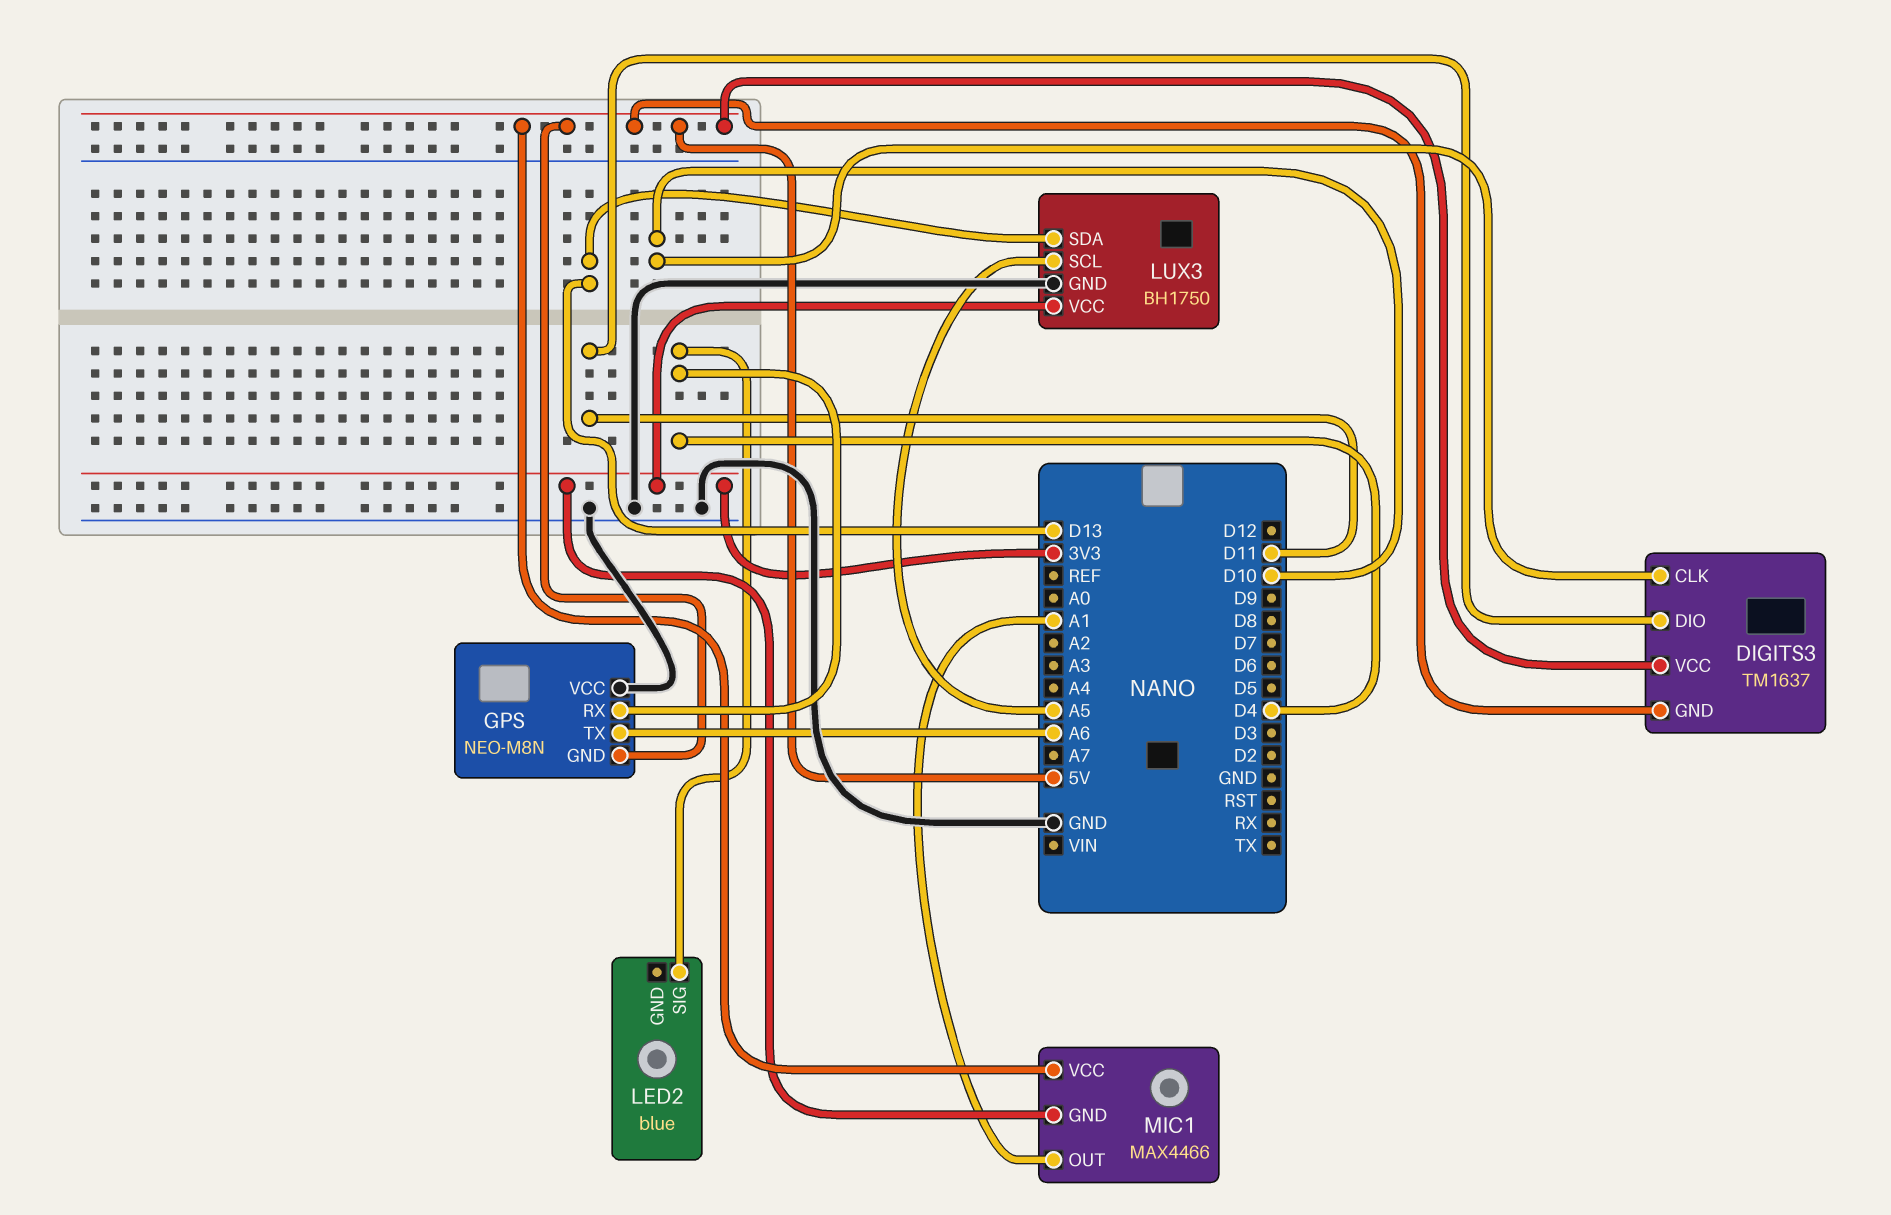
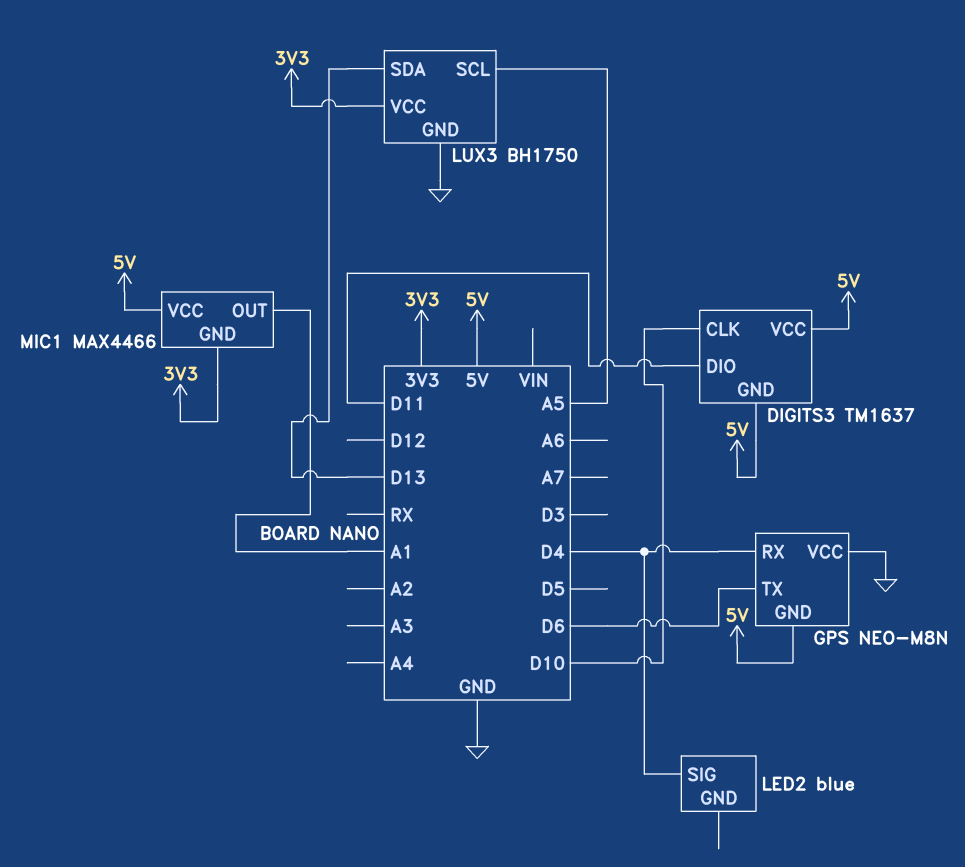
GPS pin TX: A6 -> D6

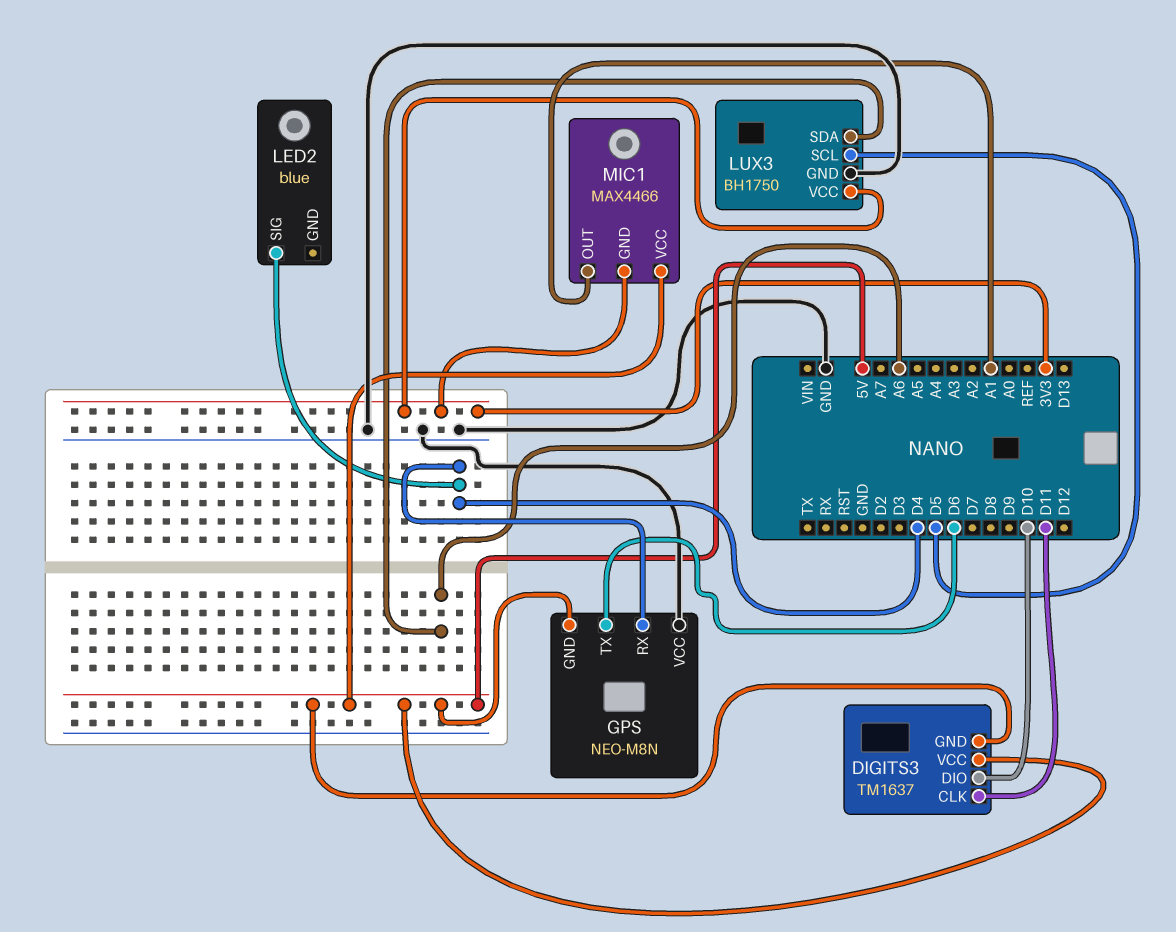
DIGITS3 pin CLK: D10 -> D11
DIGITS3 pin DIO: D11 -> D10
LUX3 pin SCL: A5 -> D5
LUX3 pin SDA: D13 -> A6

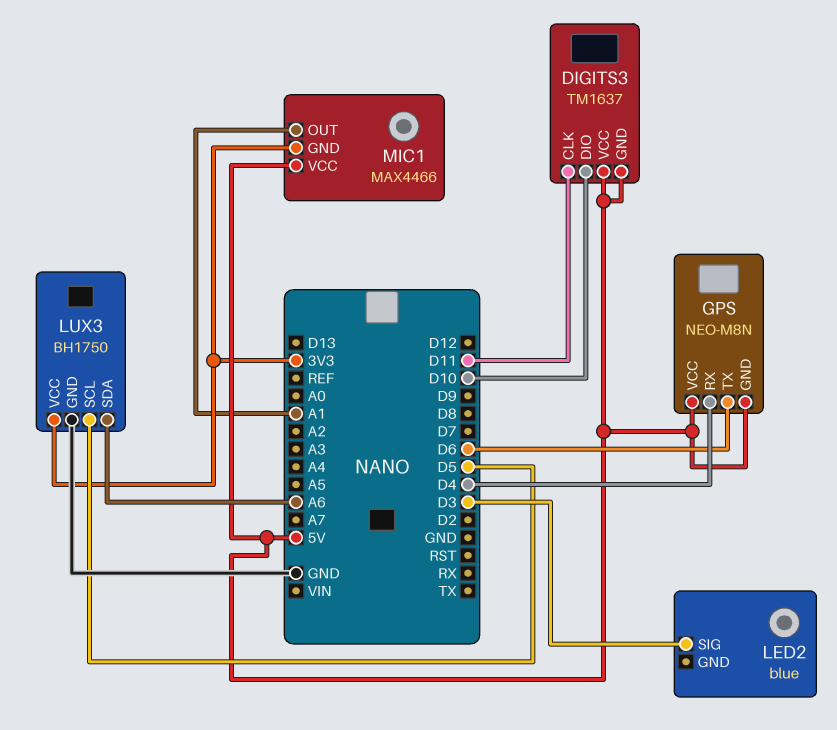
GPS pin VCC: GND -> 5V
LED2 pin SIG: D4 -> D3

